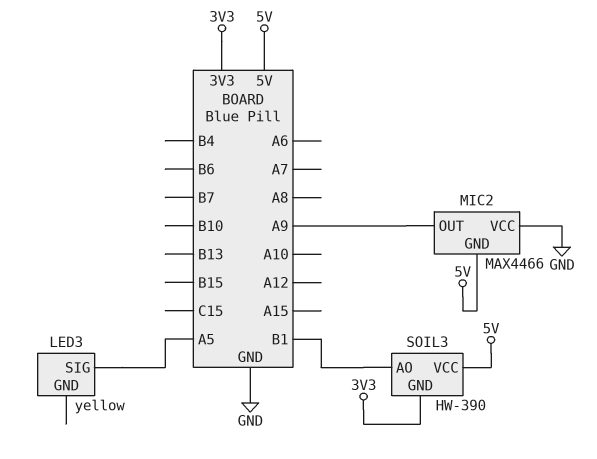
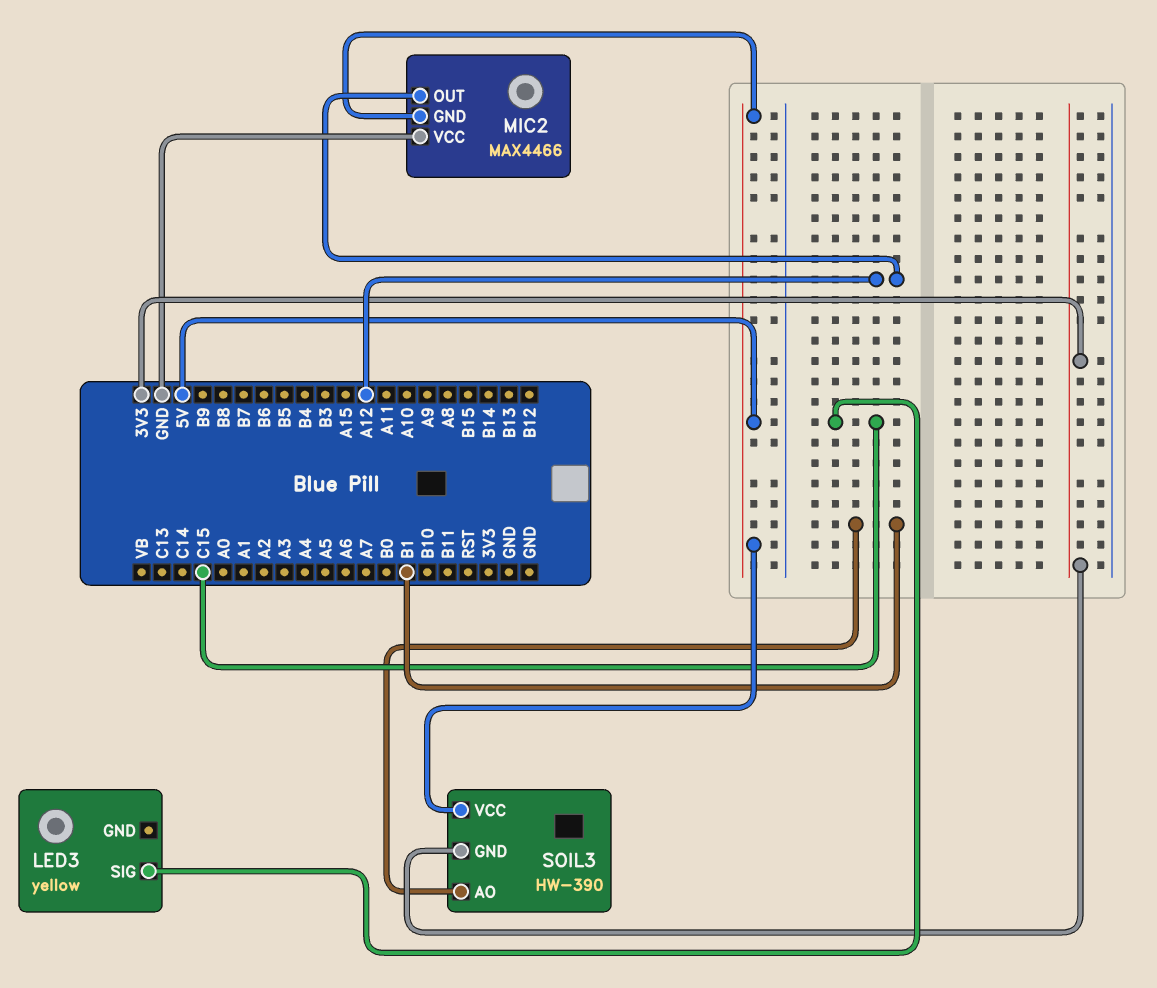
LED3 pin SIG: A5 -> C15
MIC2 pin OUT: A9 -> A12

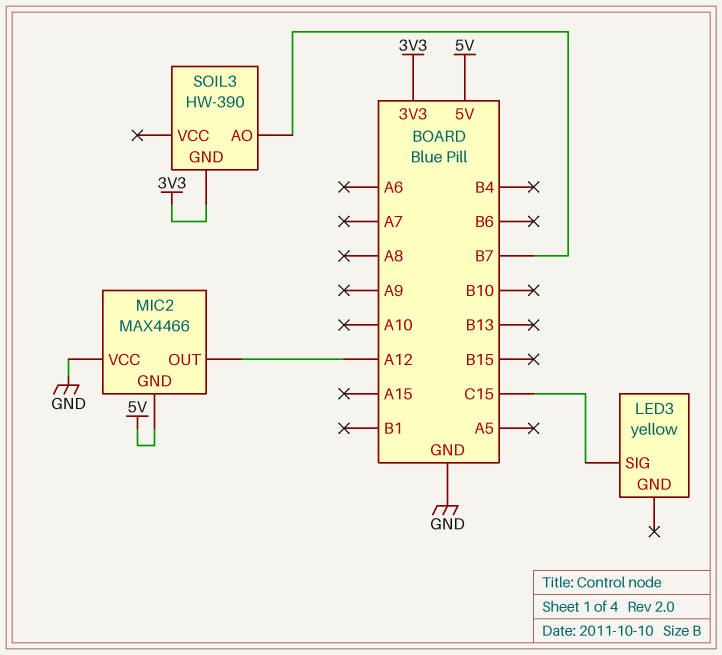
SOIL3 pin AO: B1 -> B7
SOIL3 pin VCC: 5V -> none

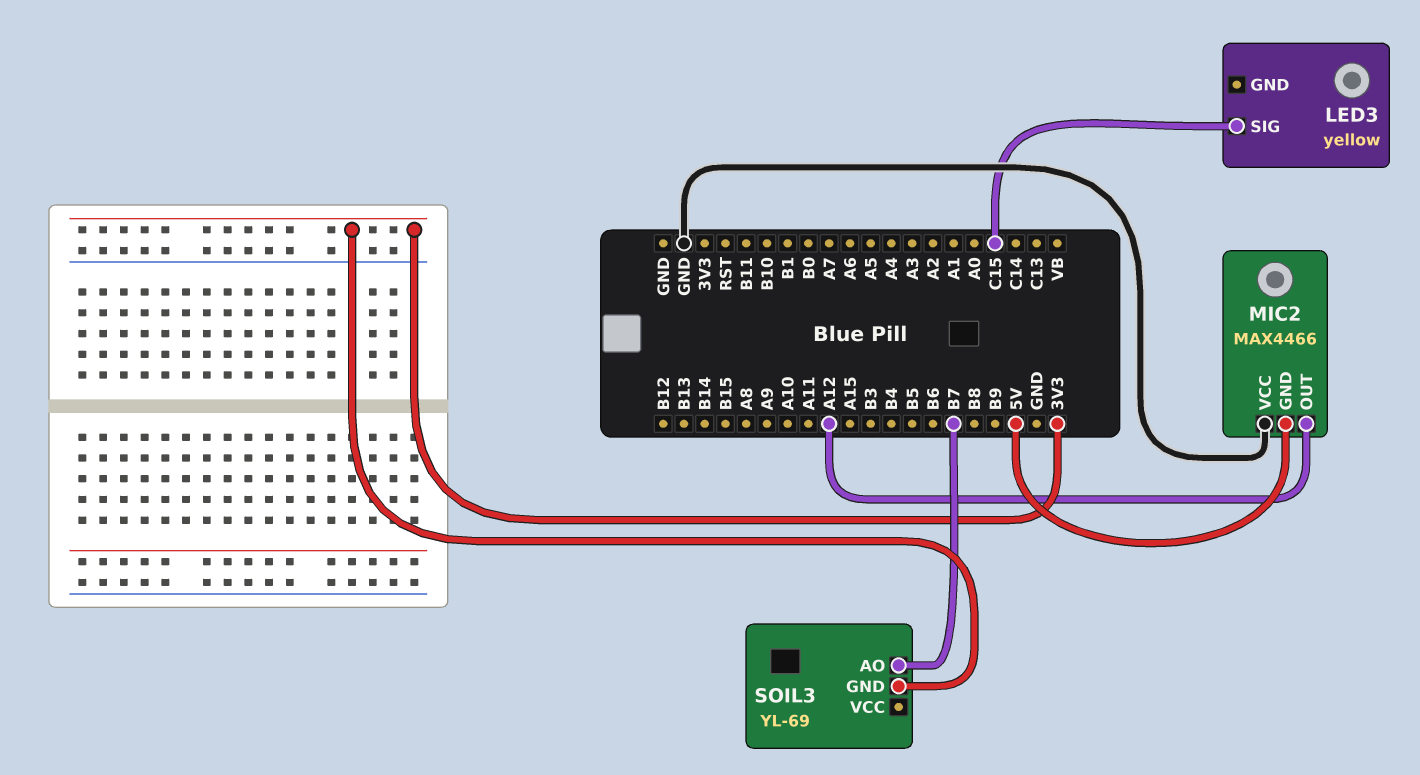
SOIL3: HW-390 -> YL-69

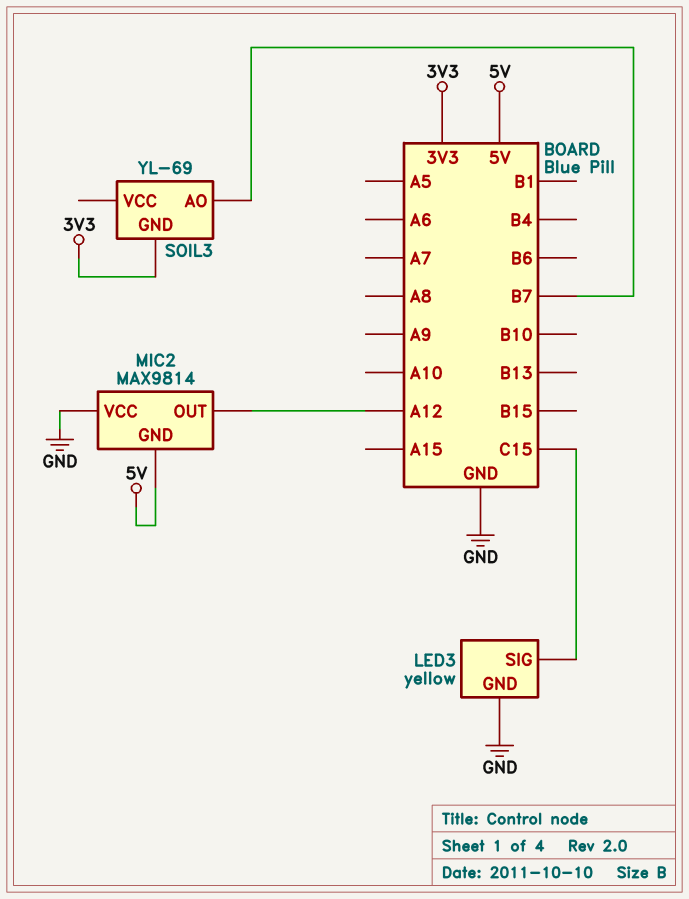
LED3 pin GND: none -> GND
MIC2: MAX4466 -> MAX9814

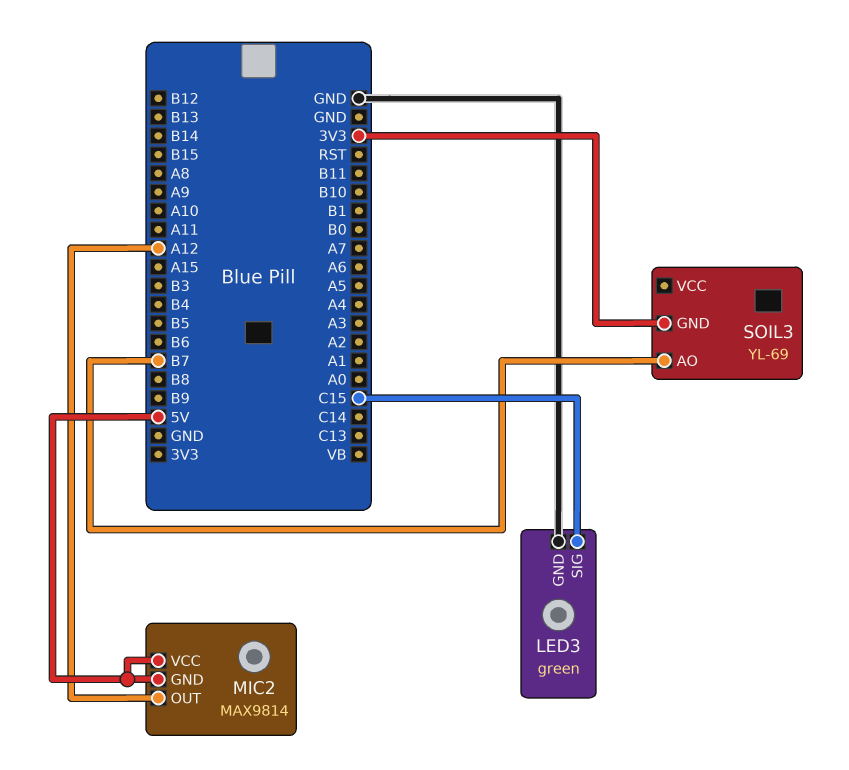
LED3: yellow -> green
MIC2 pin VCC: GND -> 5V

